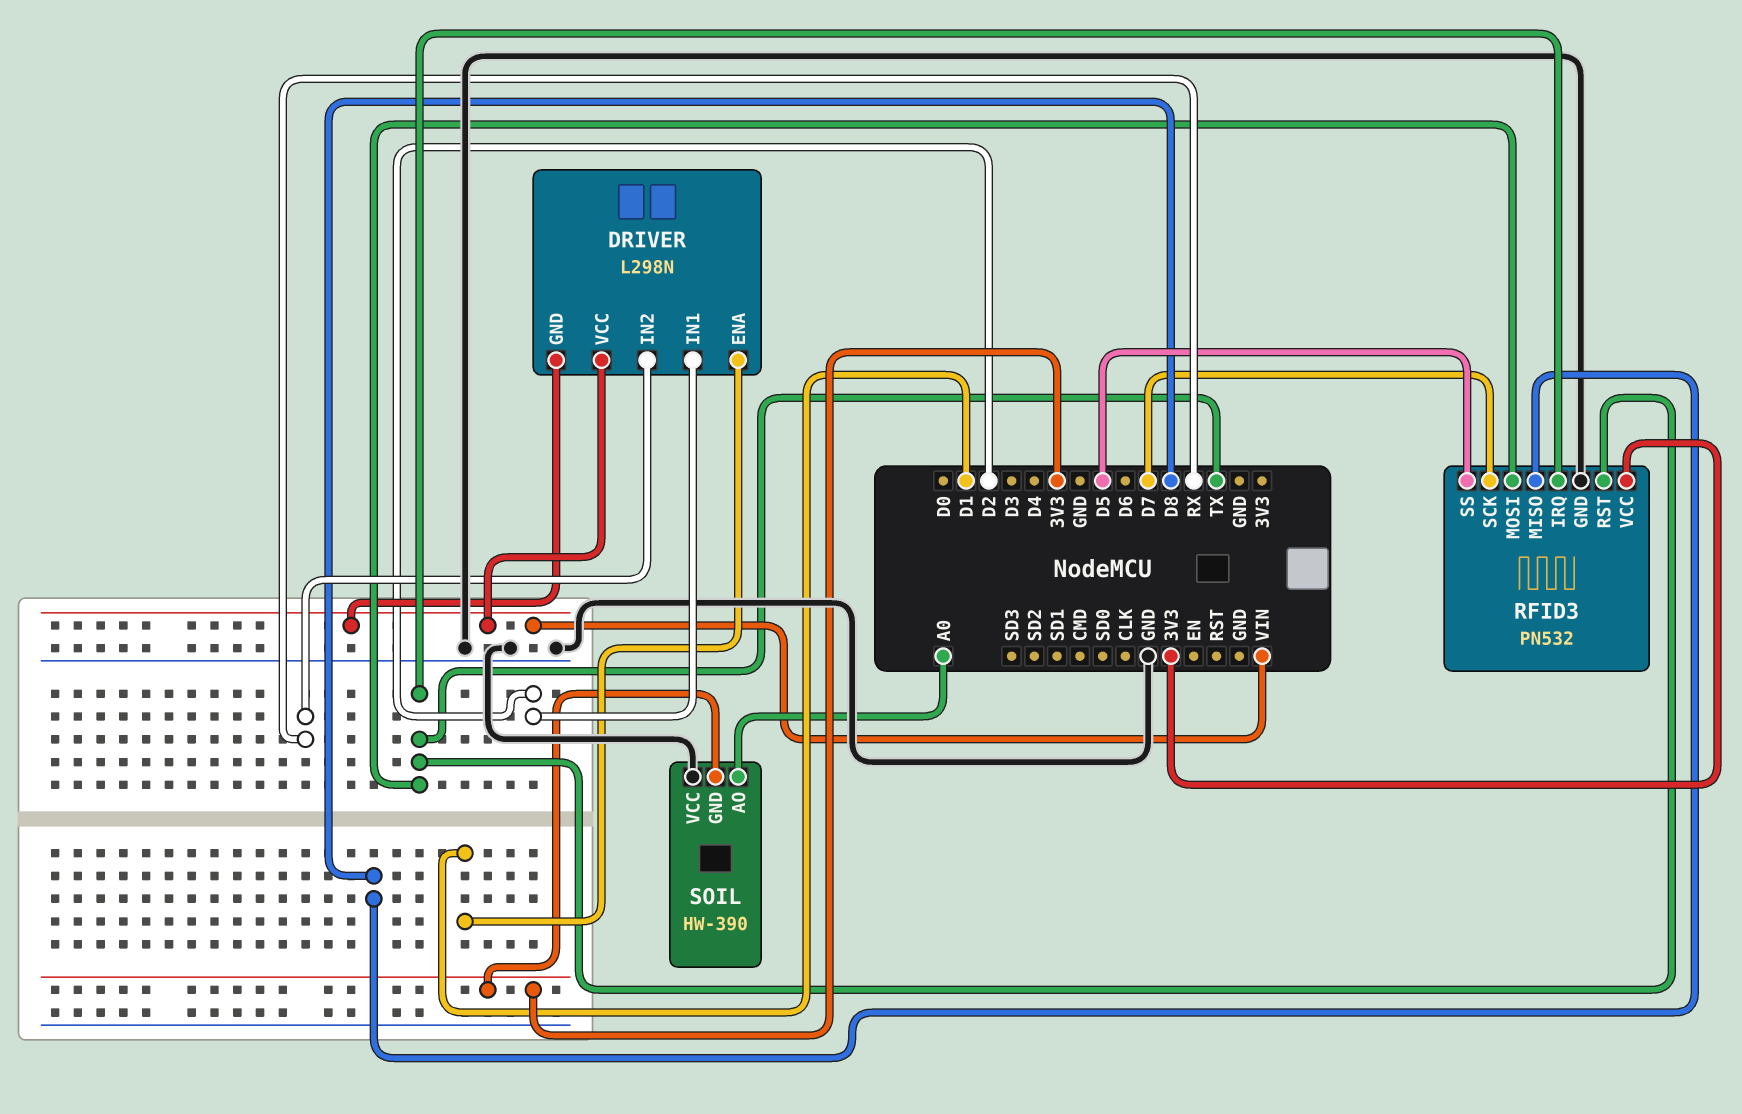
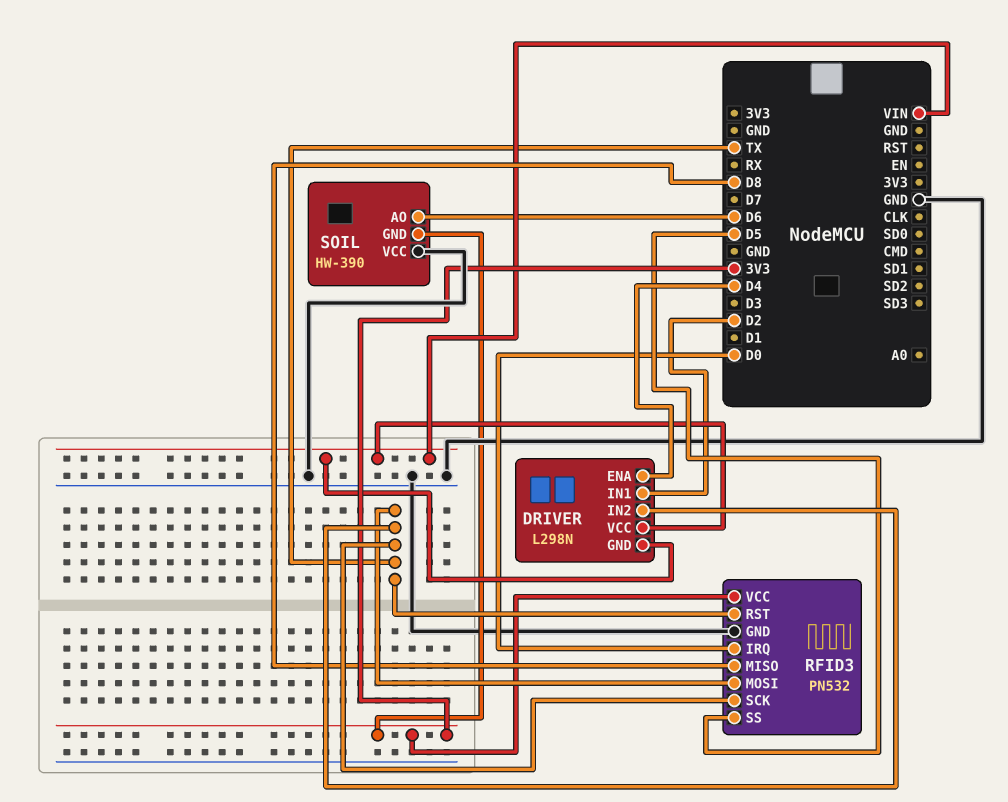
DRIVER pin ENA: D1 -> D4
DRIVER pin IN2: RX -> TX
RFID3 pin IRQ: TX -> D0
RFID3 pin SCK: D7 -> TX
SOIL pin AO: A0 -> D6

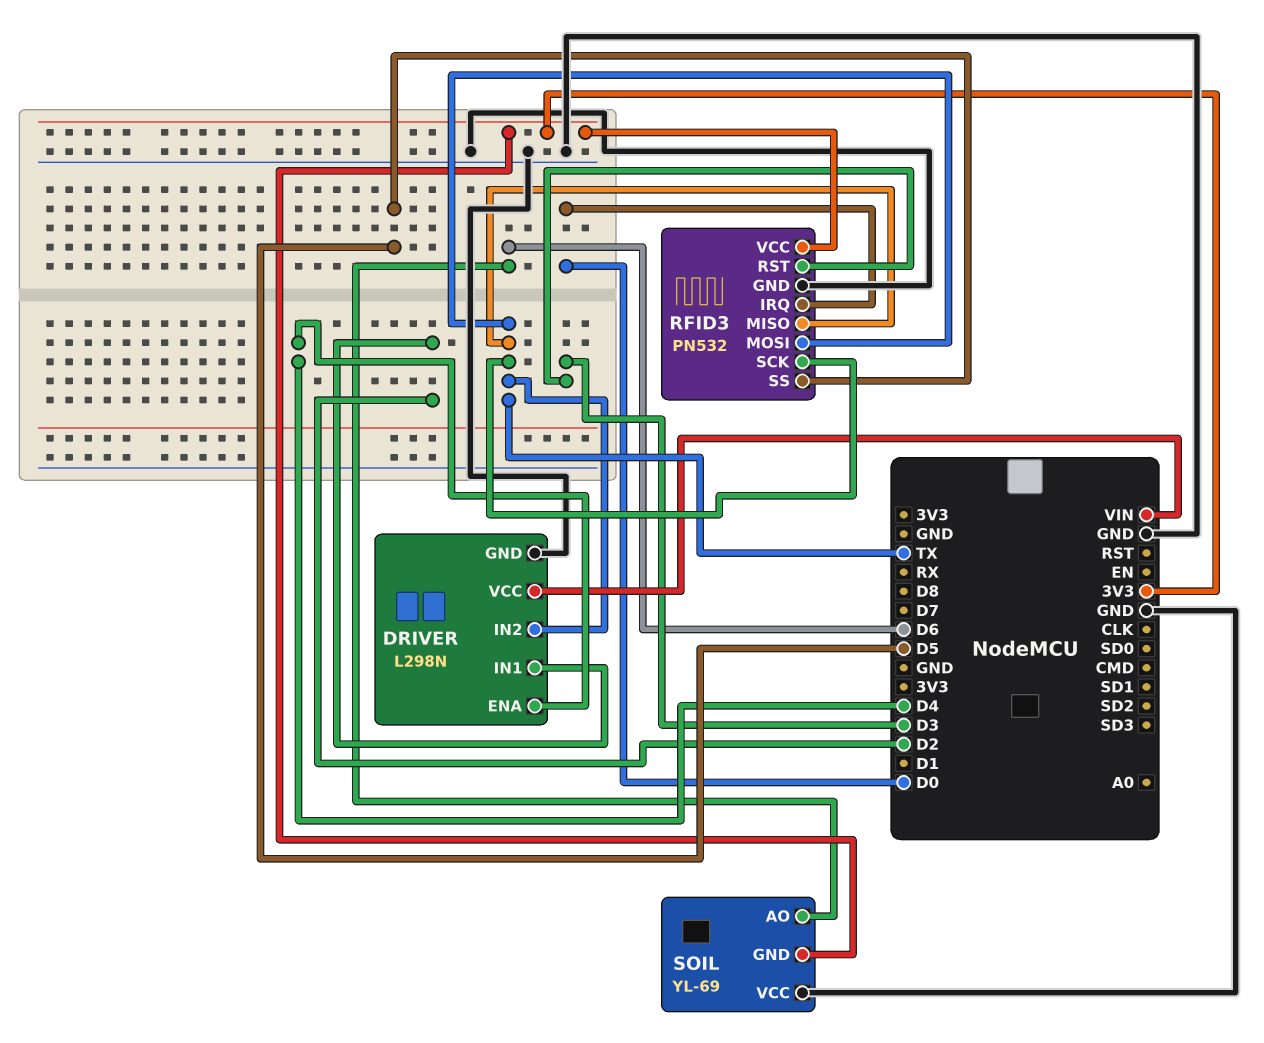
DRIVER pin GND: VIN -> GND
RFID3 pin MISO: D8 -> TX
RFID3 pin RST: TX -> D3
SOIL: HW-390 -> YL-69

